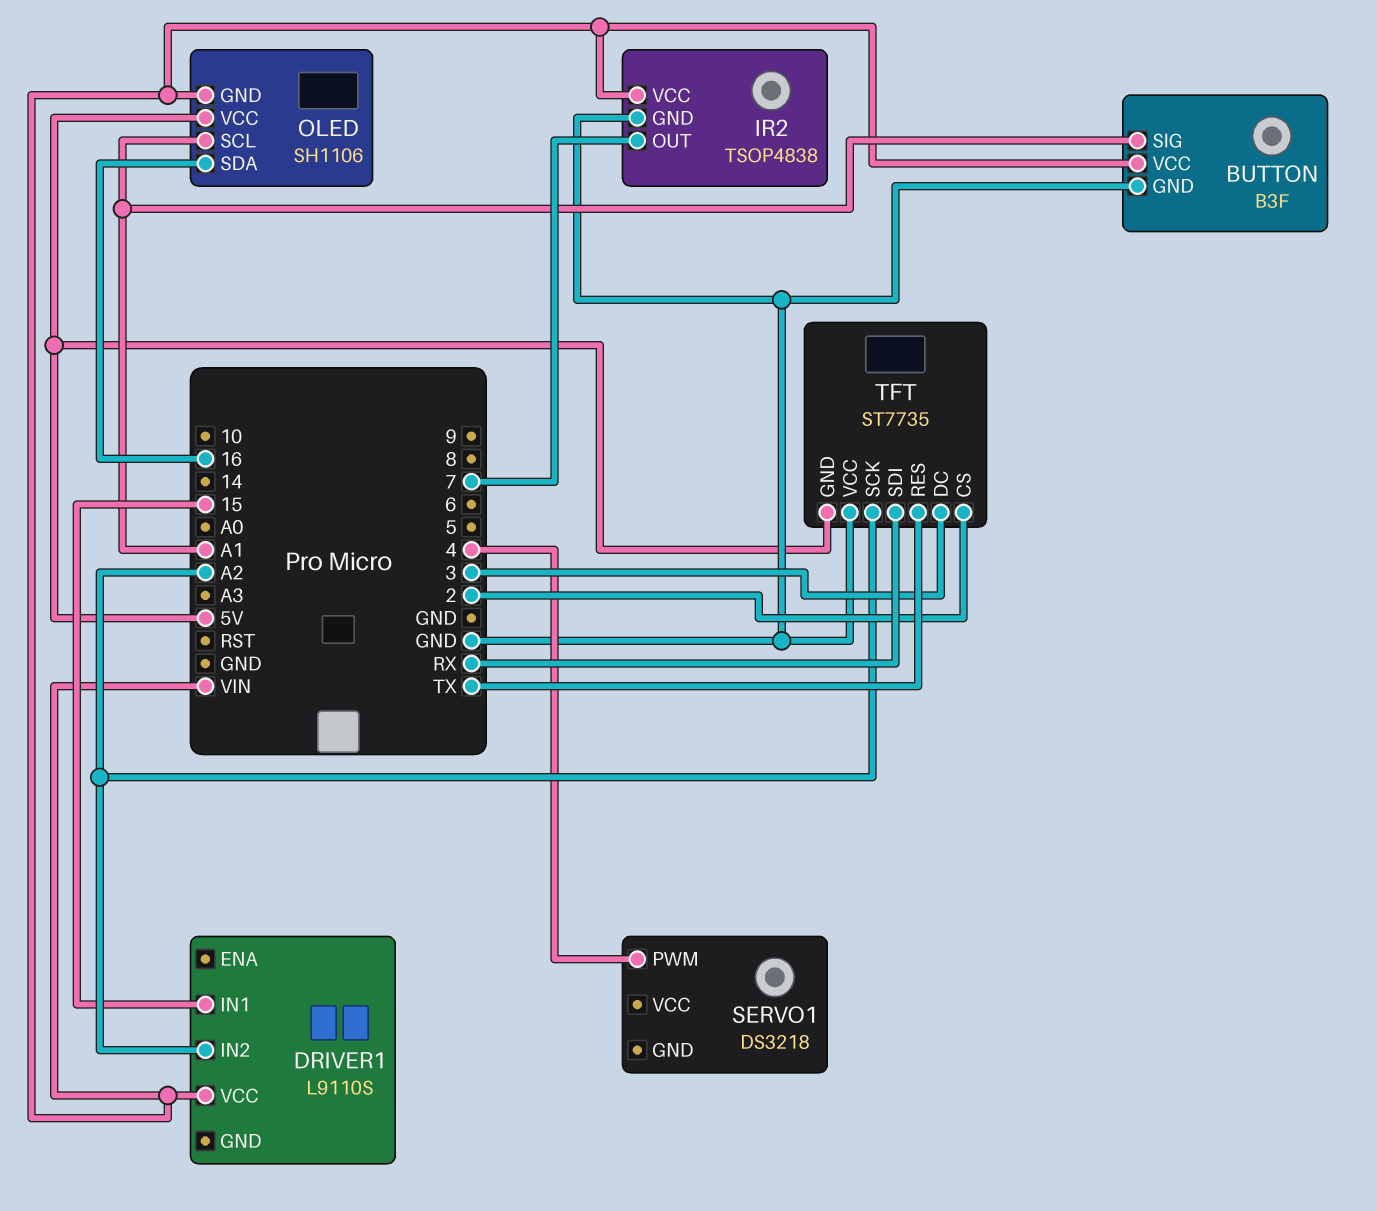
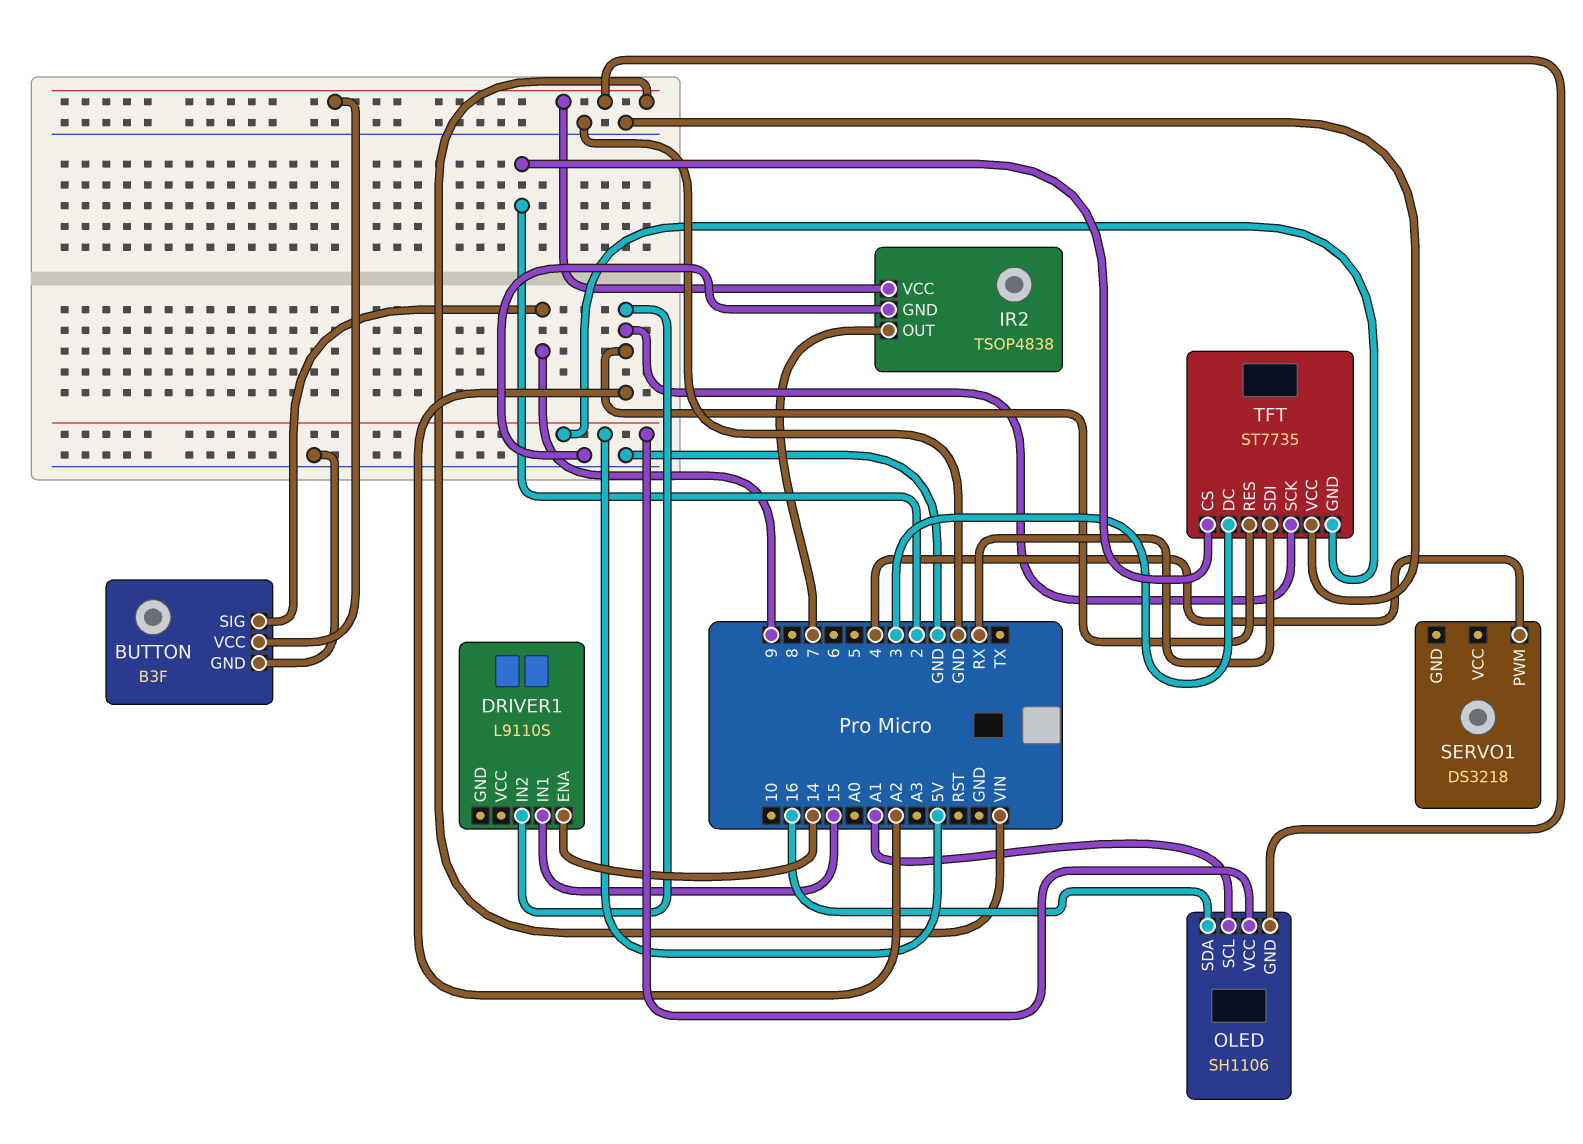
BUTTON pin SIG: A1 -> 9
DRIVER1 pin ENA: none -> 14
DRIVER1 pin VCC: VIN -> none
TFT pin RES: TX -> A2

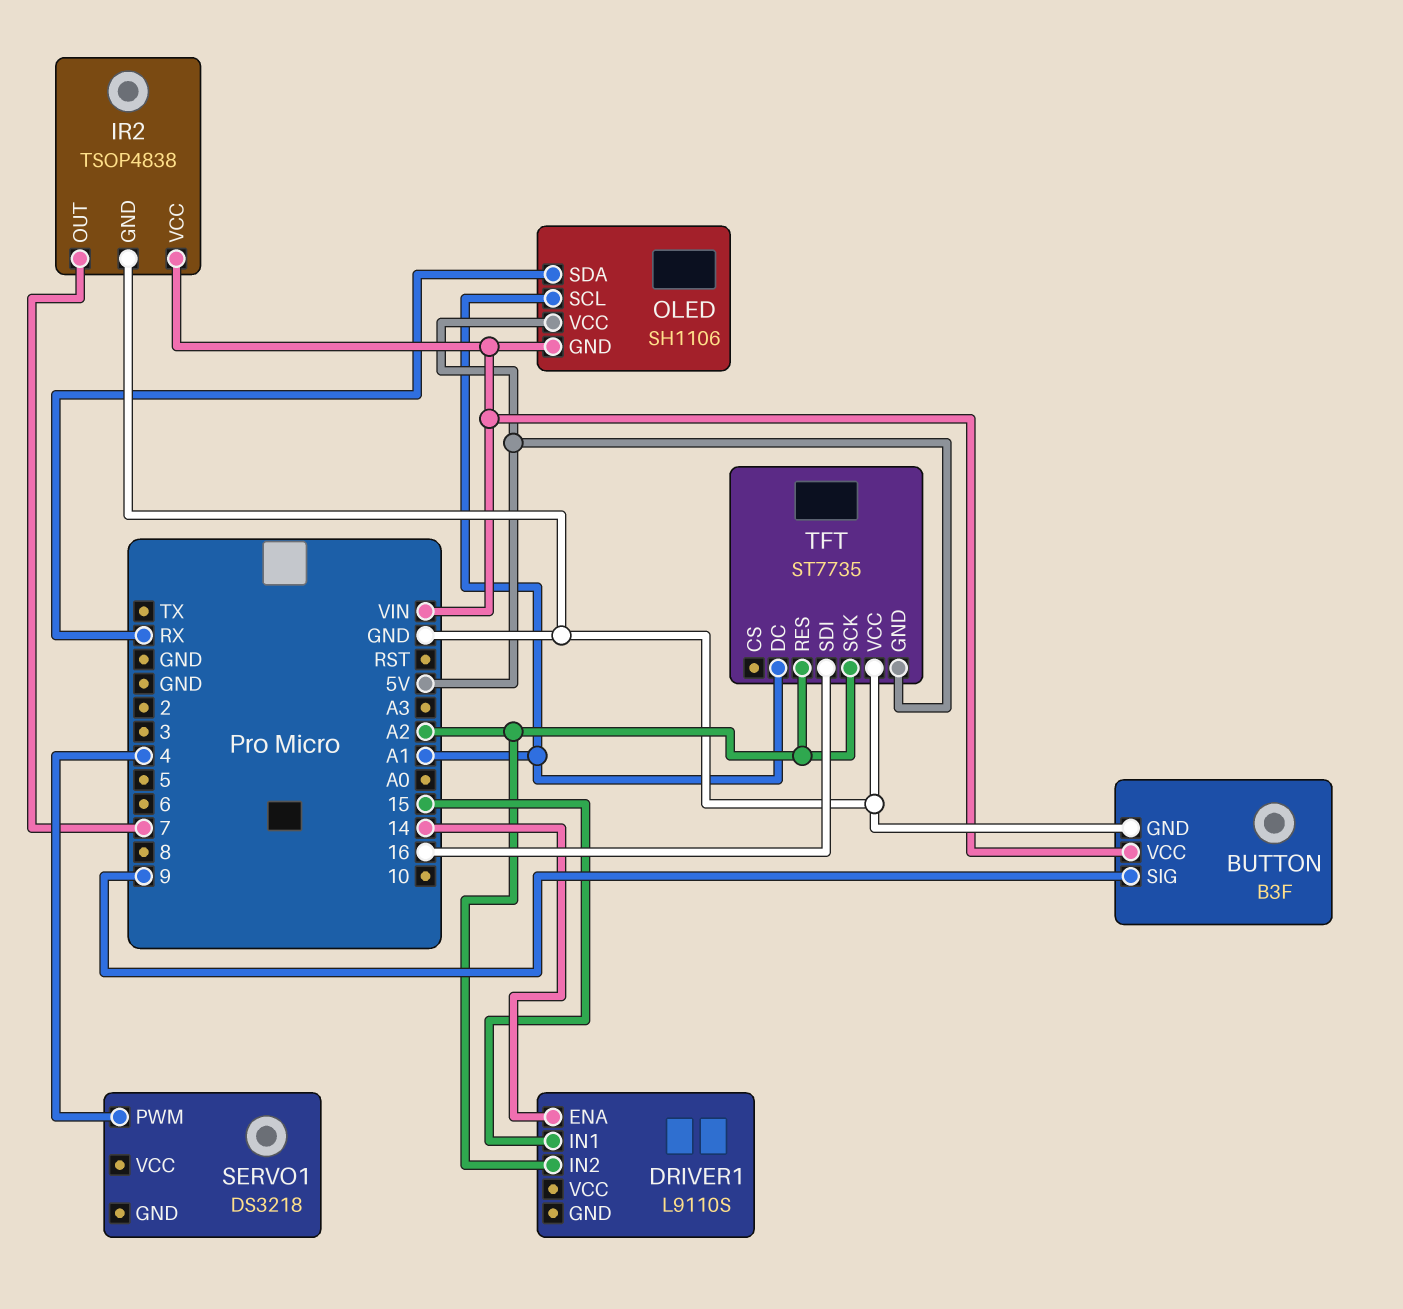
OLED pin SDA: 16 -> RX
TFT pin CS: 2 -> none
TFT pin DC: 3 -> A1
TFT pin SDI: RX -> 16

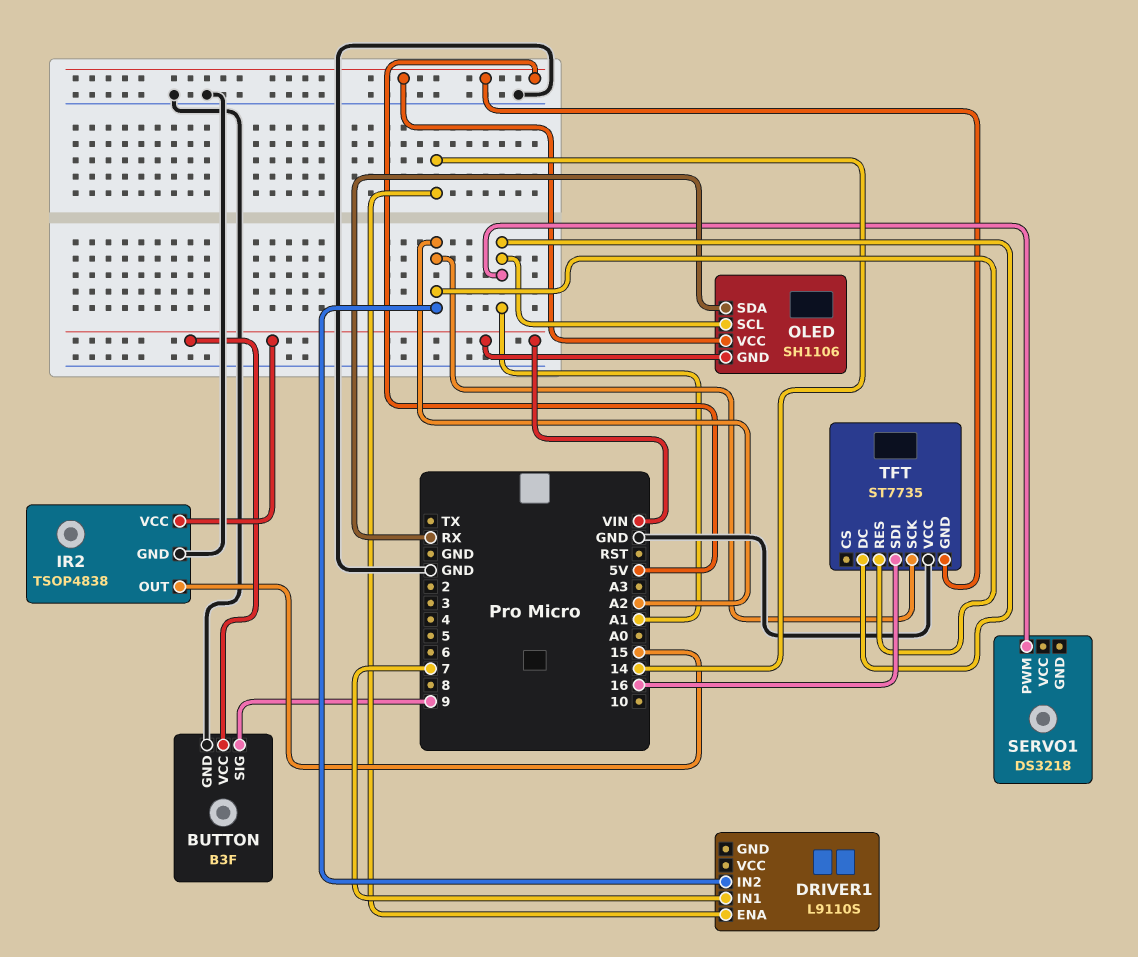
DRIVER1 pin IN1: 15 -> 7
IR2 pin OUT: 7 -> 15
SERVO1 pin PWM: 4 -> A1

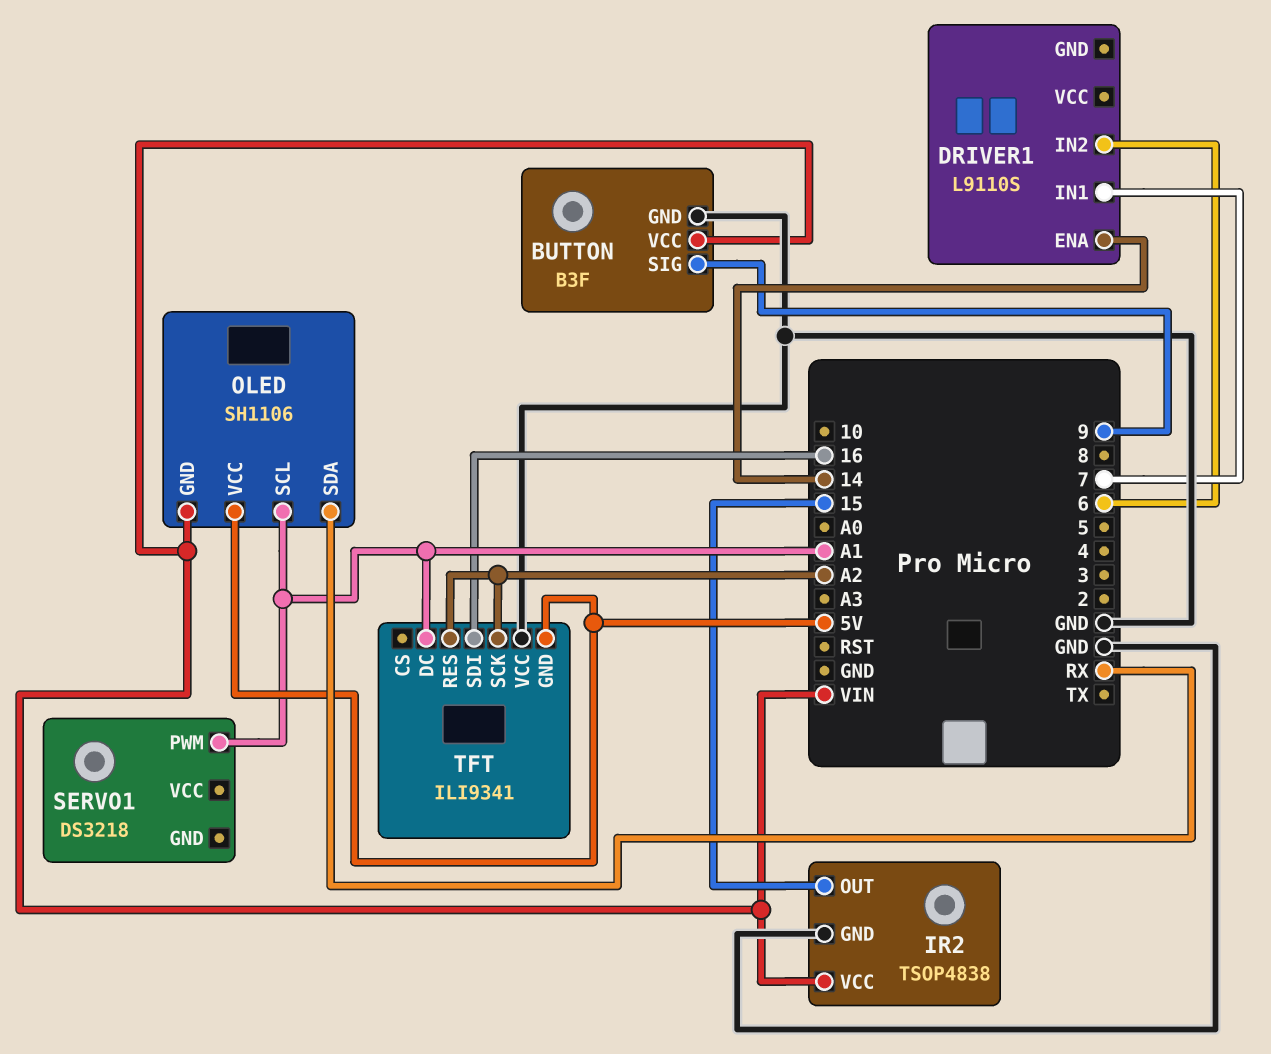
DRIVER1 pin IN2: A2 -> 6
TFT: ST7735 -> ILI9341

